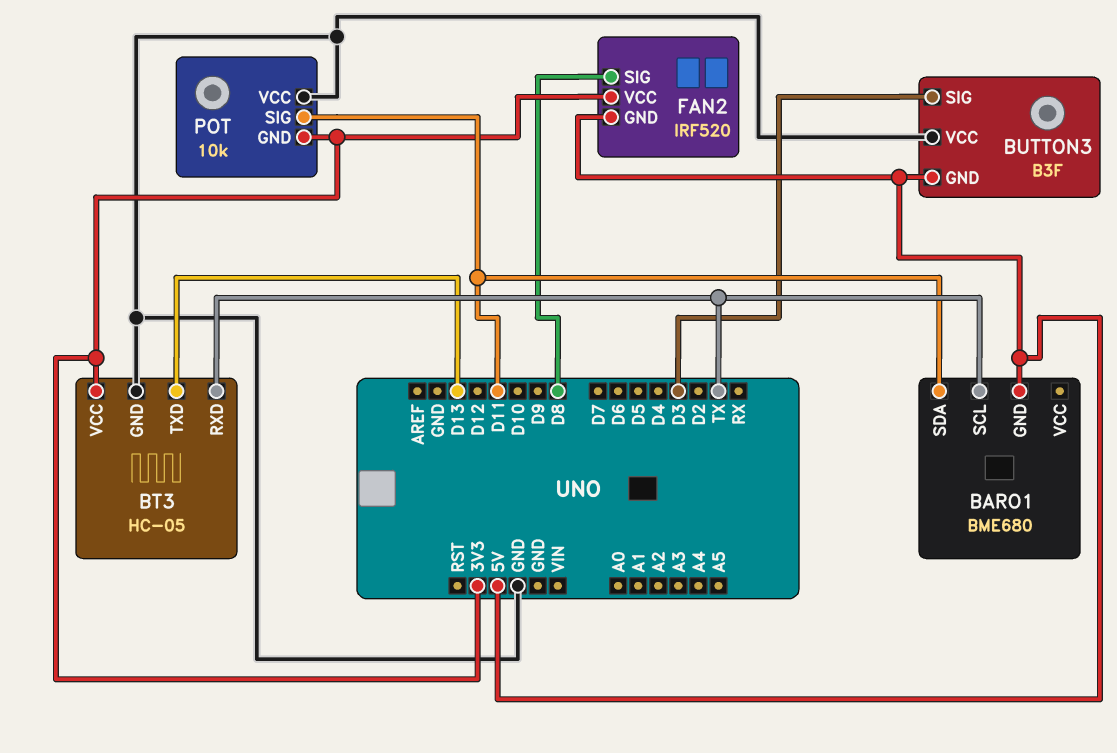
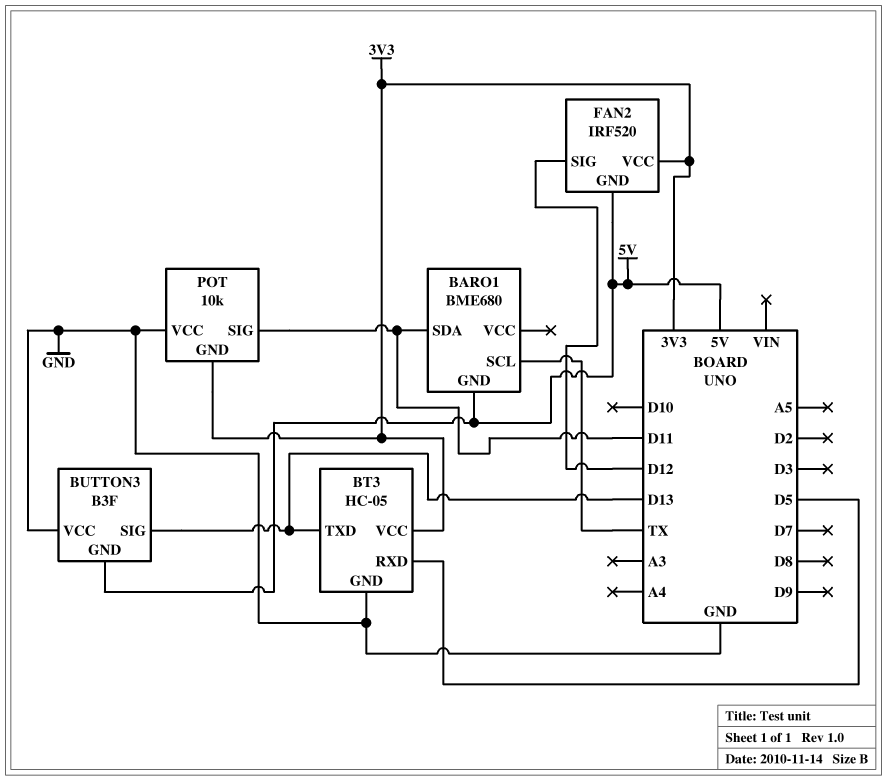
BT3 pin RXD: TX -> D5
BUTTON3 pin SIG: D3 -> D13
FAN2 pin SIG: D8 -> D12

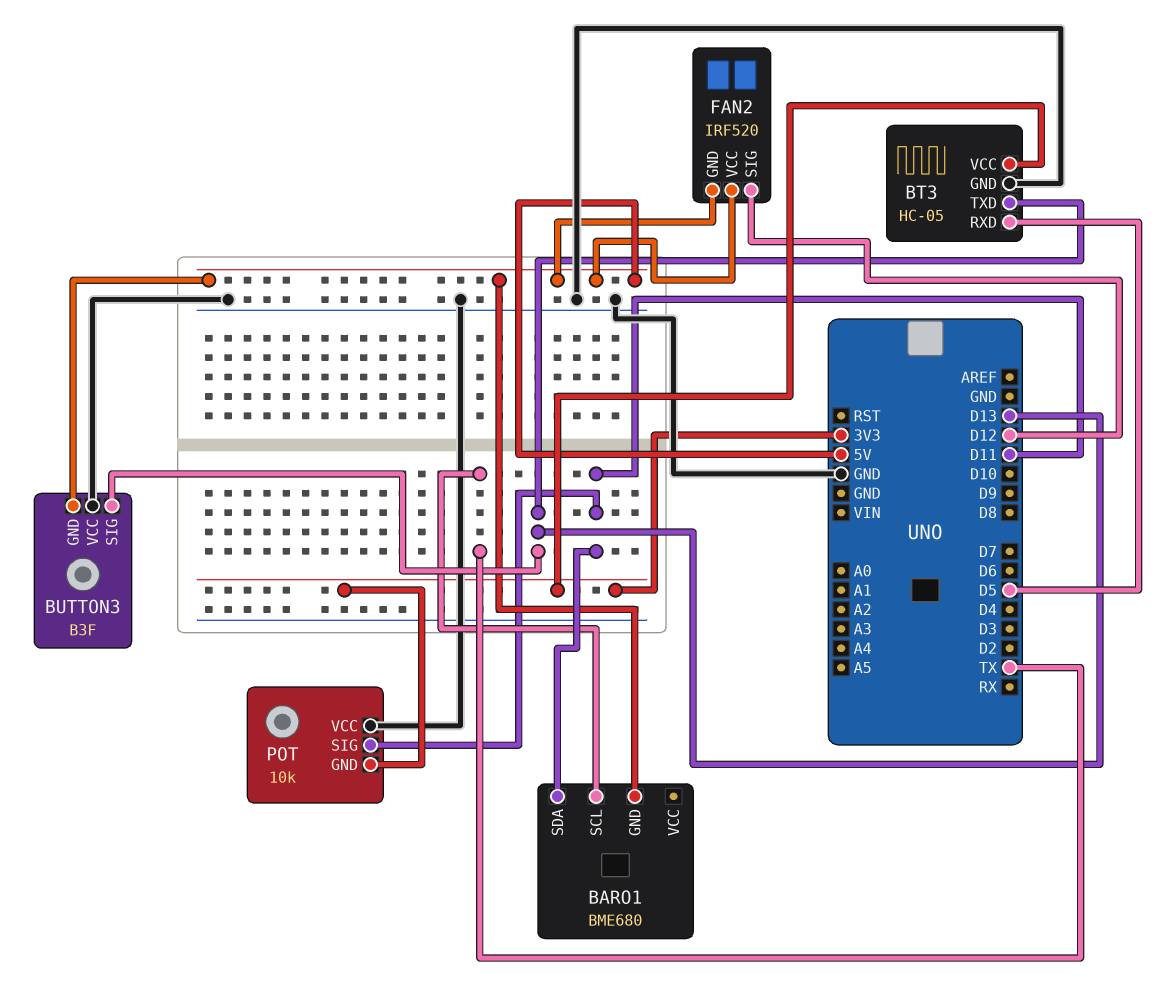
FAN2 pin VCC: 3V3 -> 5V

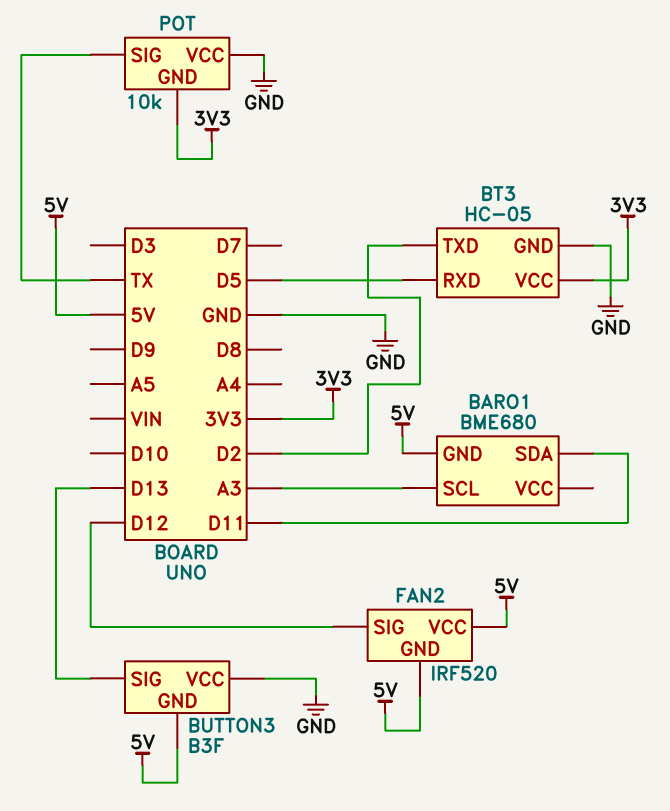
BARO1 pin SCL: TX -> A3
BT3 pin TXD: D13 -> D2
POT pin SIG: D11 -> TX

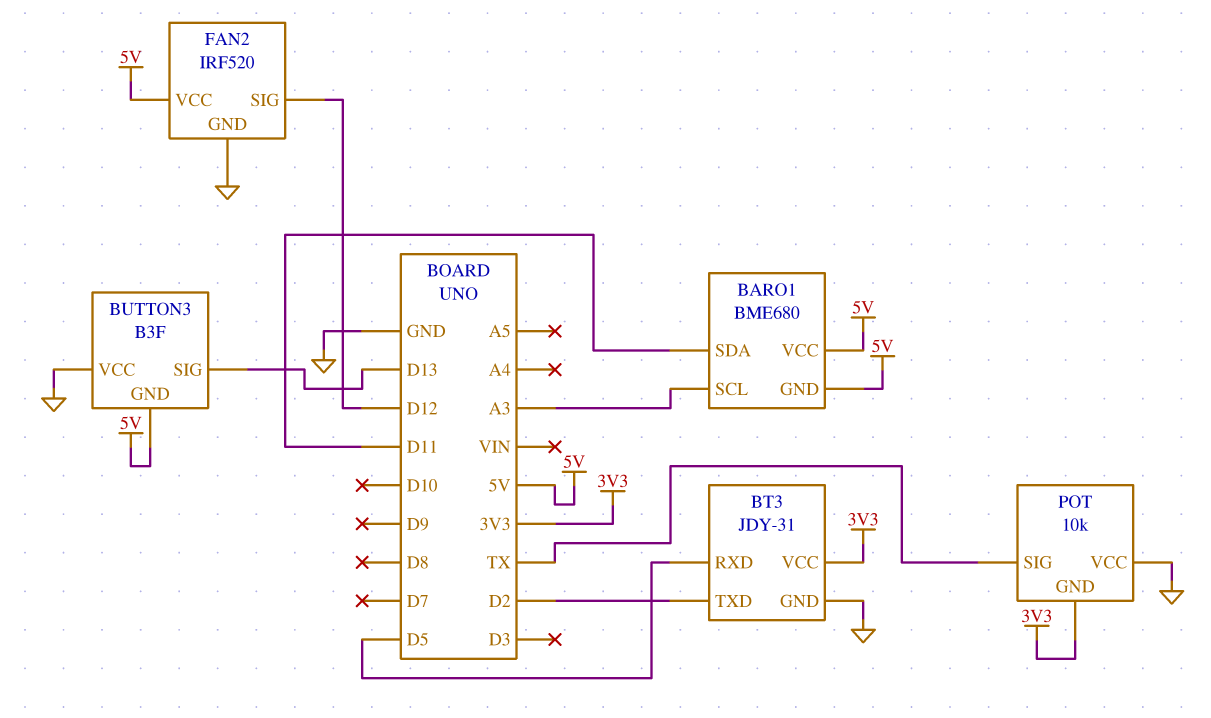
BARO1 pin VCC: none -> 5V
BT3: HC-05 -> JDY-31
FAN2 pin GND: 5V -> GND

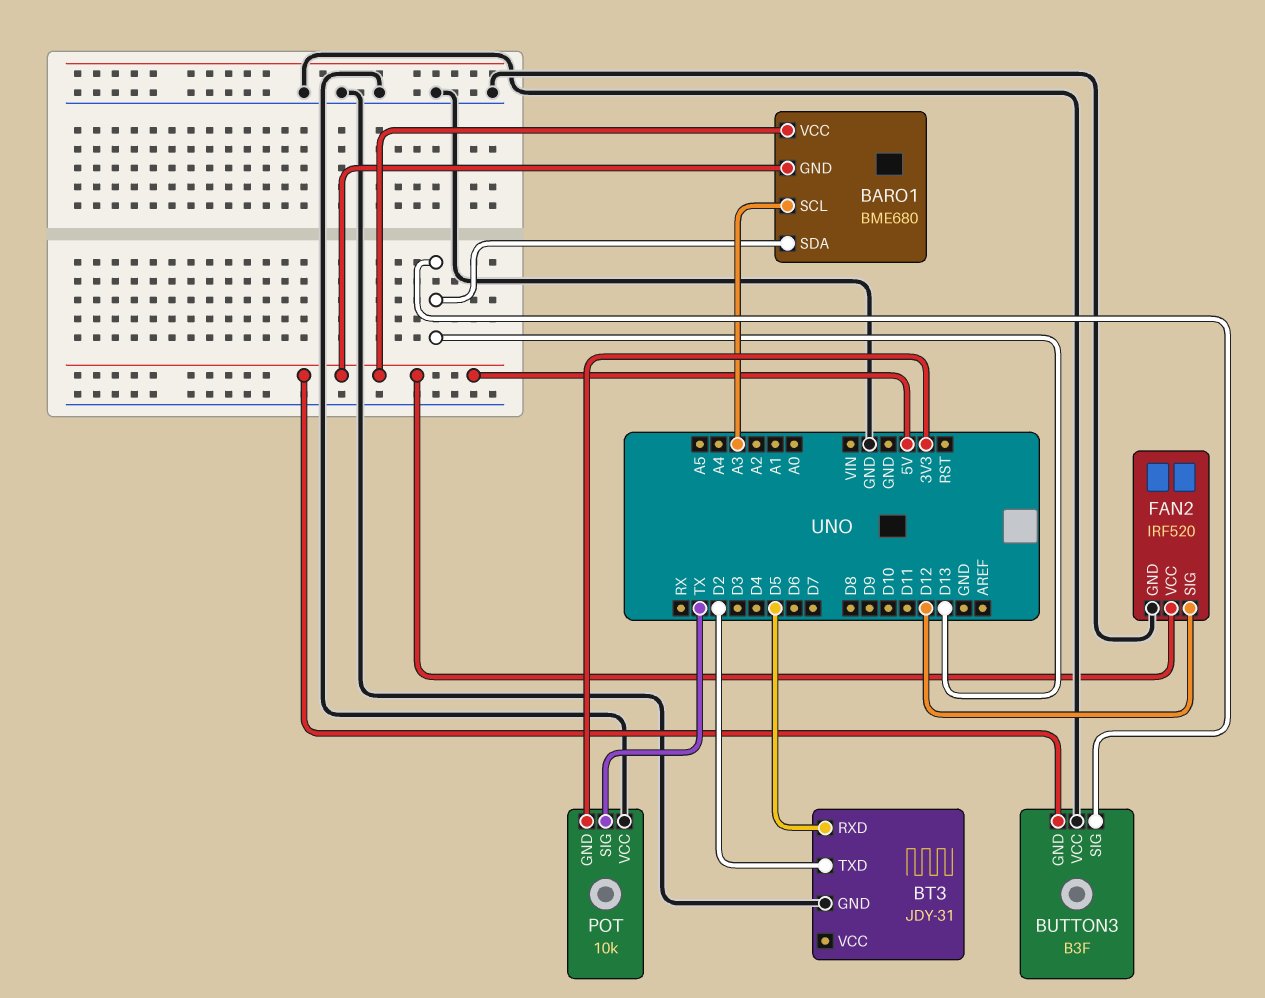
BARO1 pin SDA: D11 -> D13
BT3 pin VCC: 3V3 -> none

